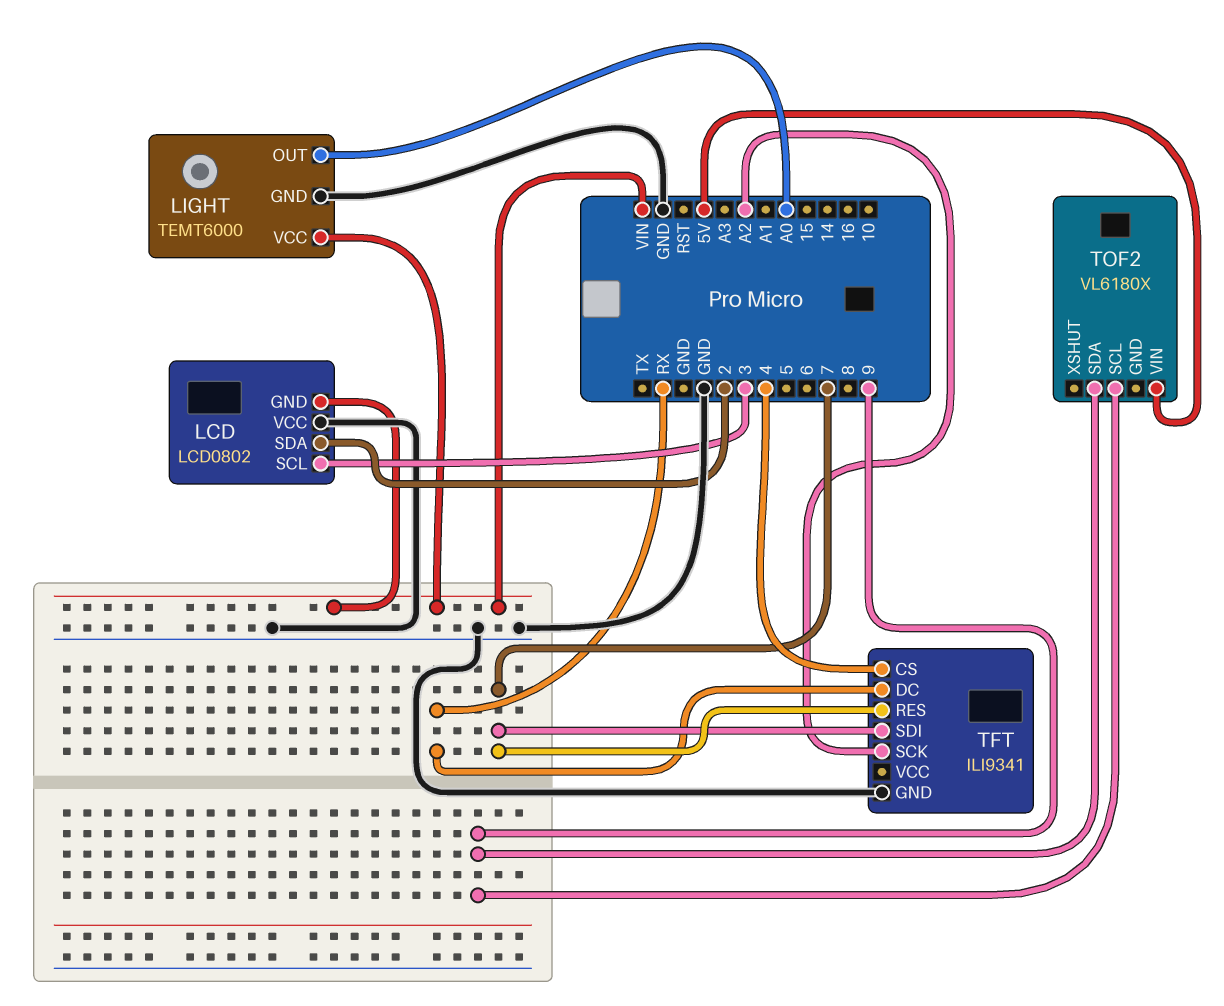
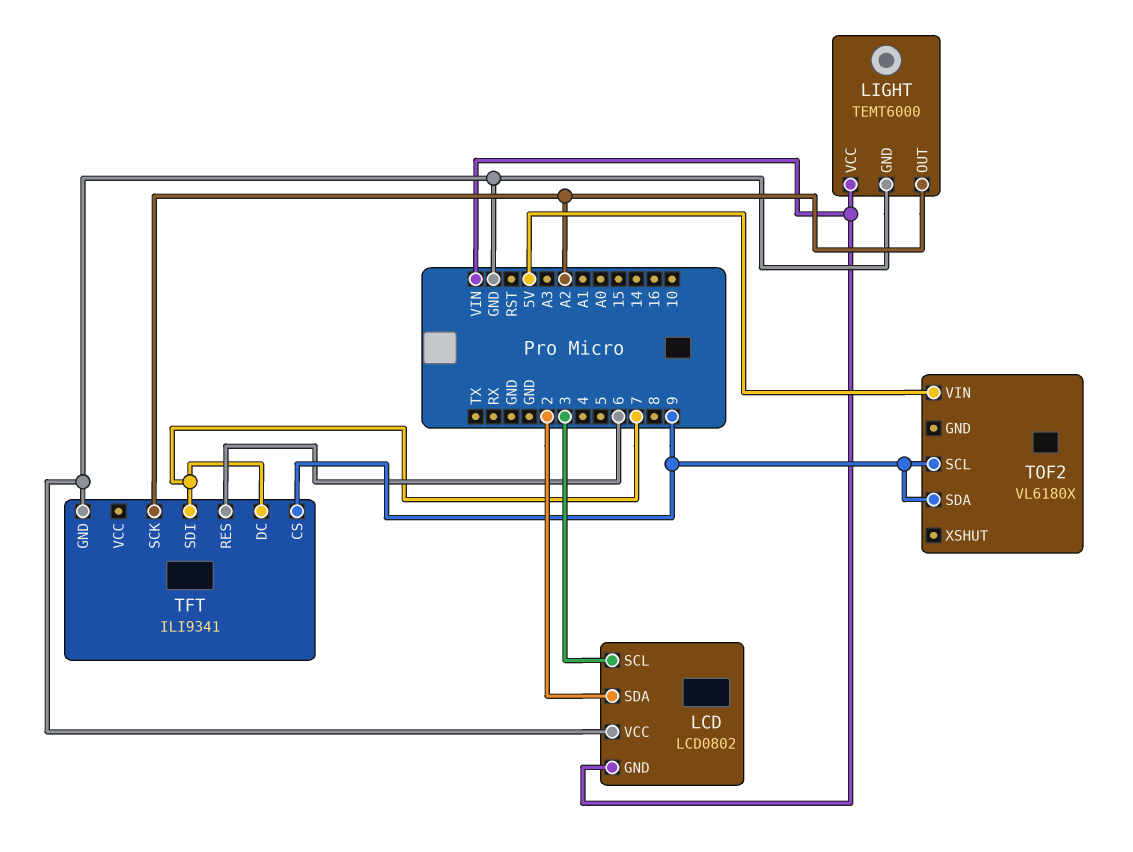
LIGHT pin OUT: A0 -> A2
TFT pin CS: 4 -> 9
TFT pin DC: RX -> 7
TFT pin RES: 7 -> 6

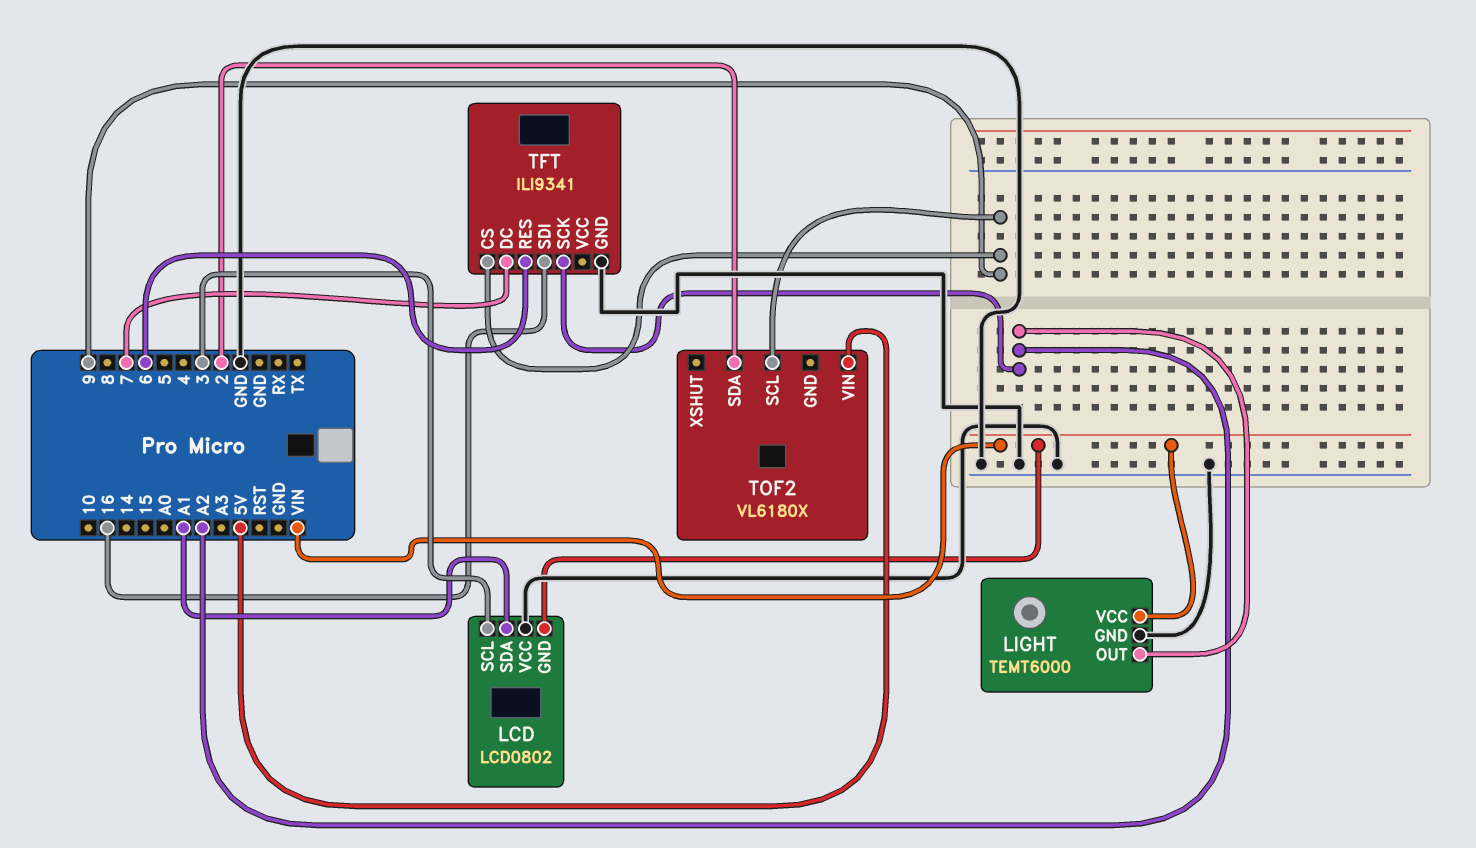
LCD pin SDA: 2 -> A1
TFT pin SDI: 7 -> 16
TOF2 pin SDA: 9 -> 2

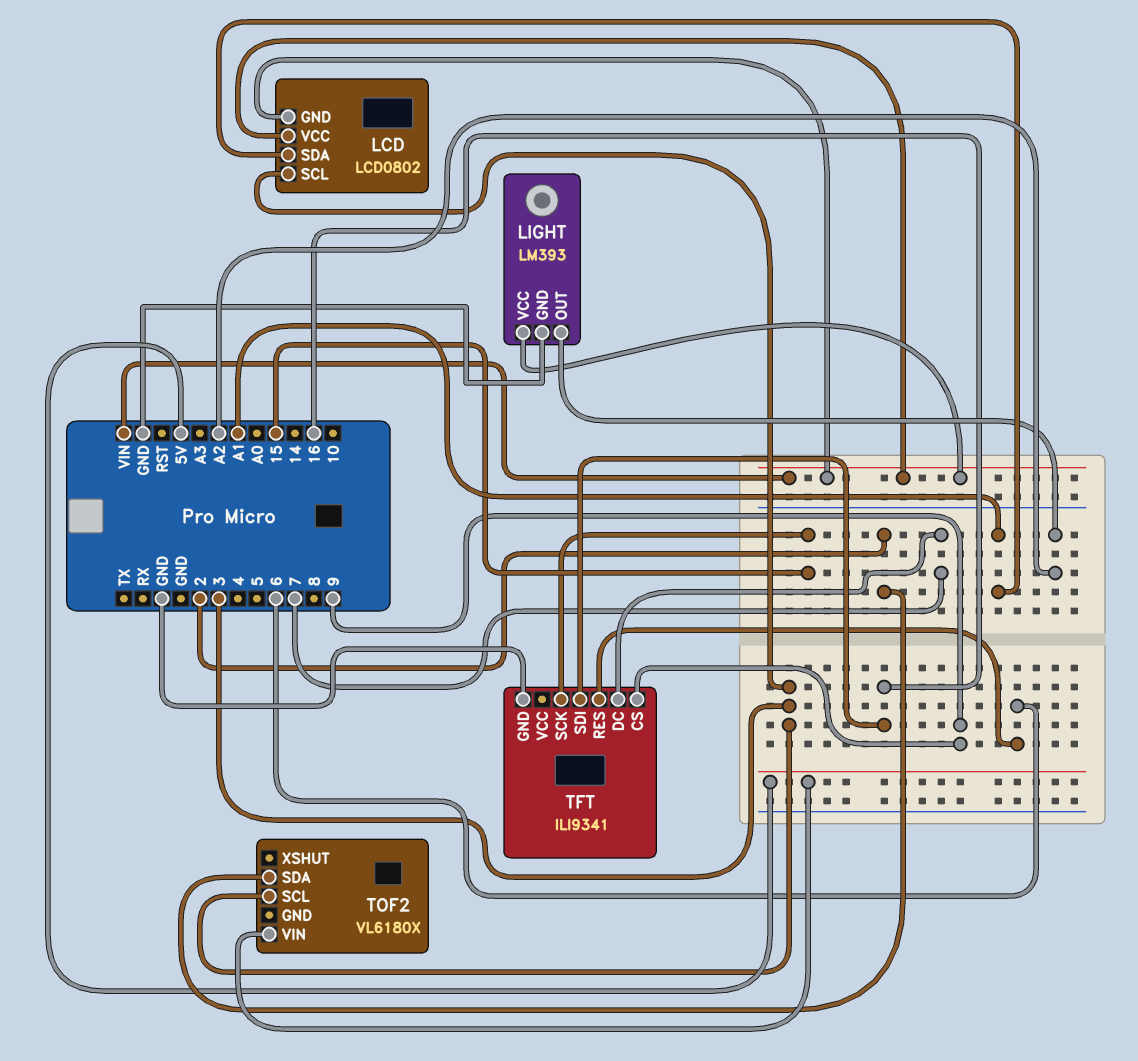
LCD pin VCC: GND -> VIN
LIGHT: TEMT6000 -> LM393
TFT pin SCK: A2 -> 15
TOF2 pin SCL: 9 -> 3

